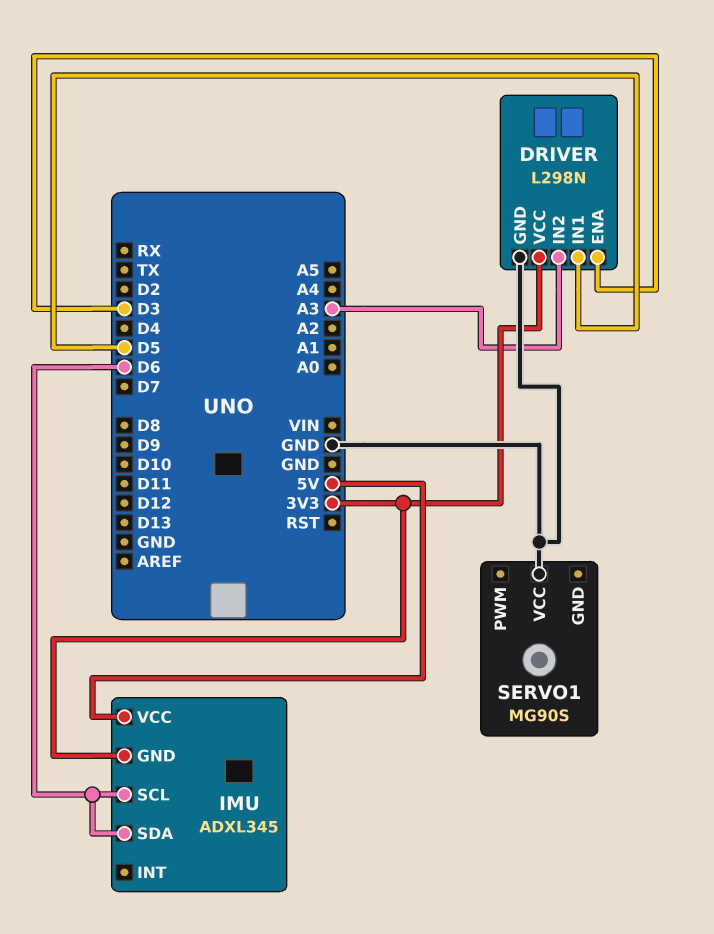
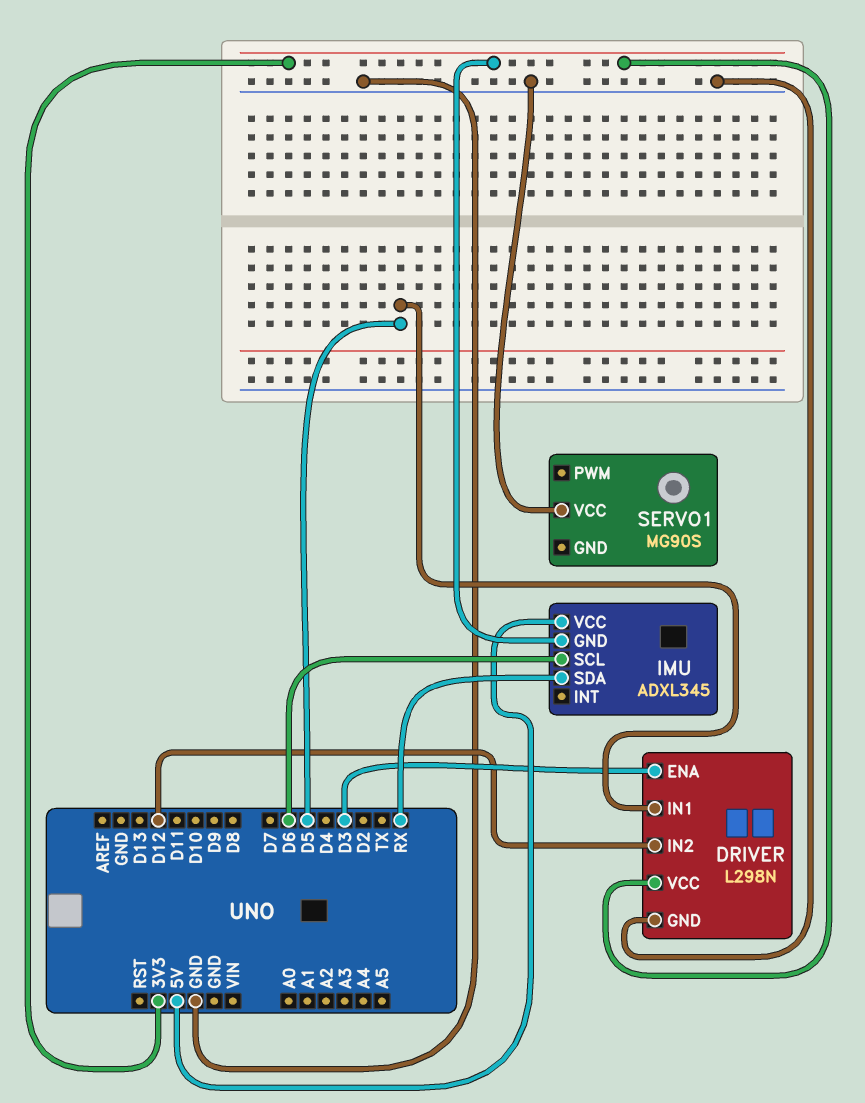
DRIVER pin IN2: A3 -> D12
IMU pin SDA: D6 -> RX

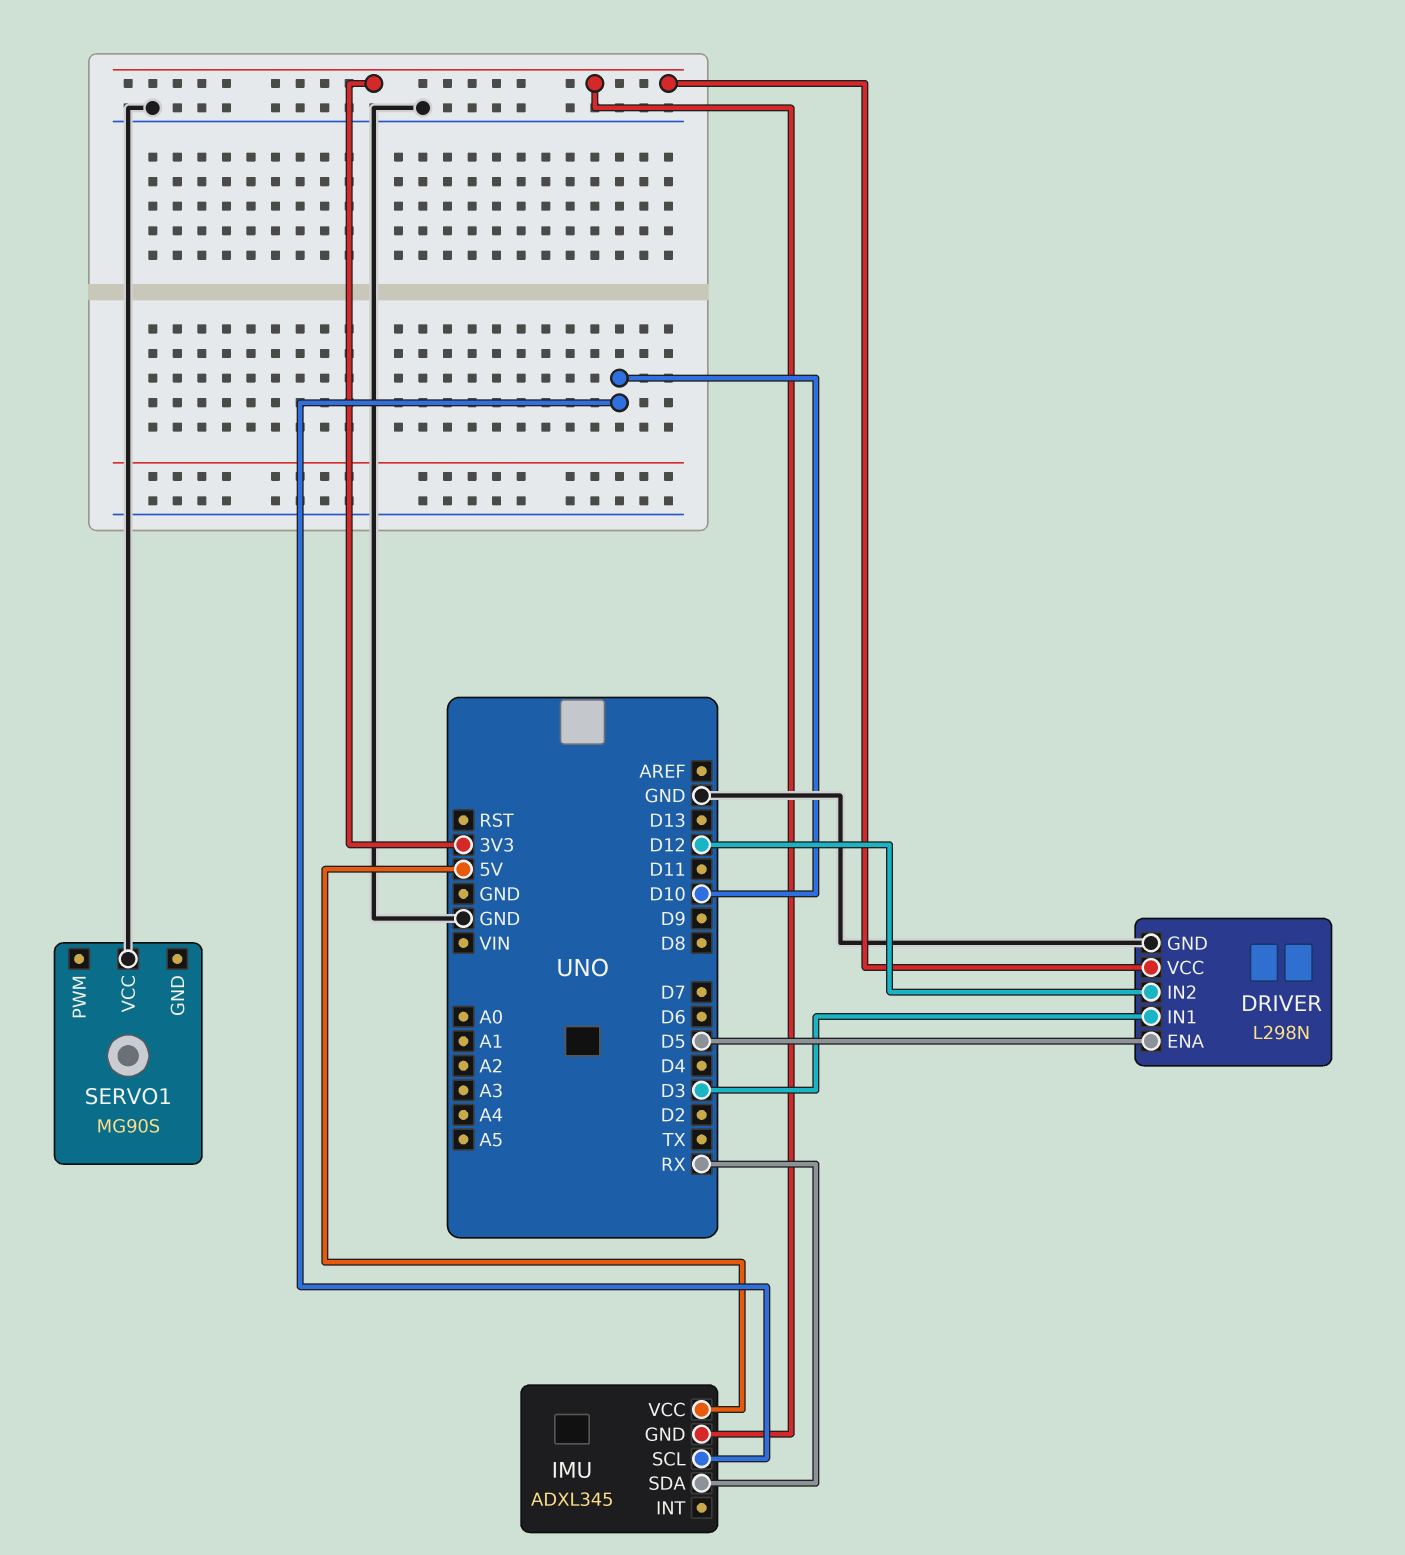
DRIVER pin ENA: D3 -> D5
DRIVER pin IN1: D5 -> D3
IMU pin SCL: D6 -> D10

